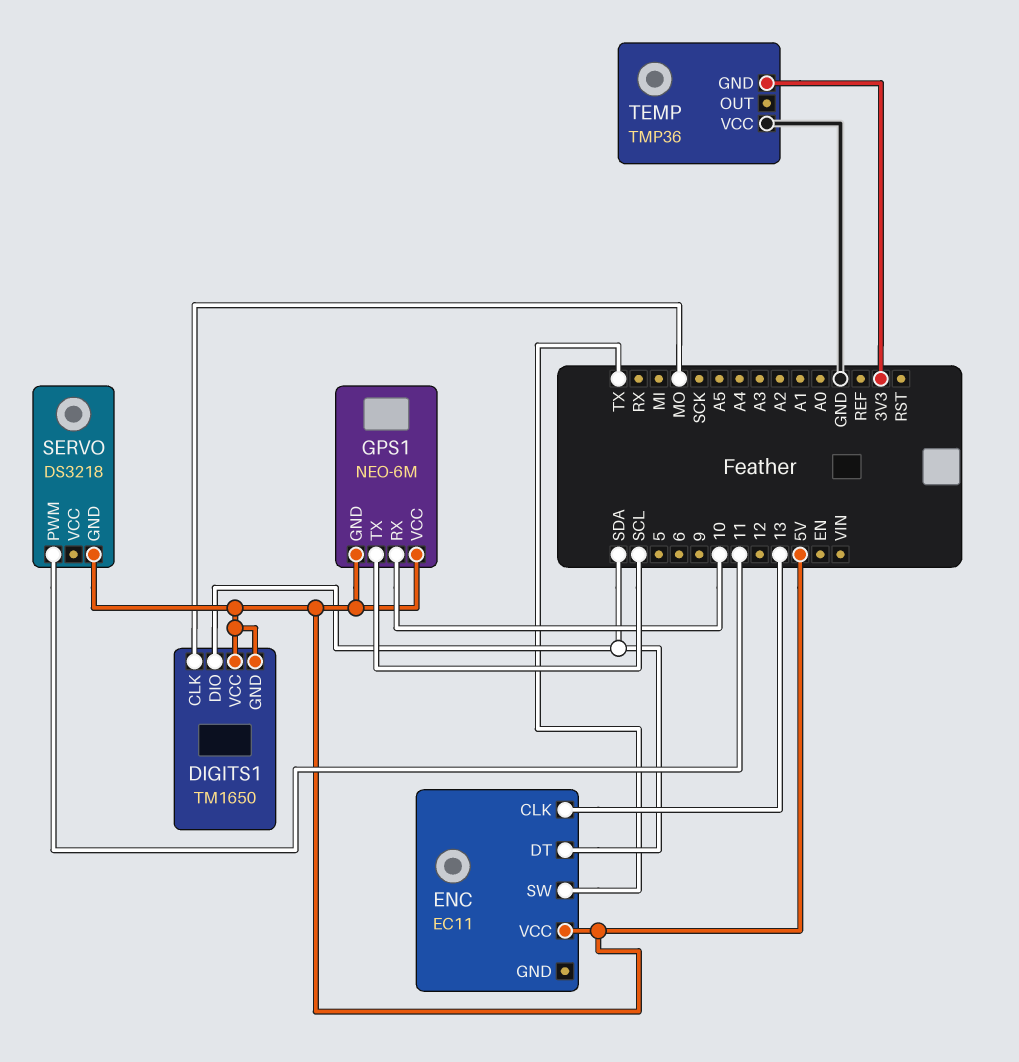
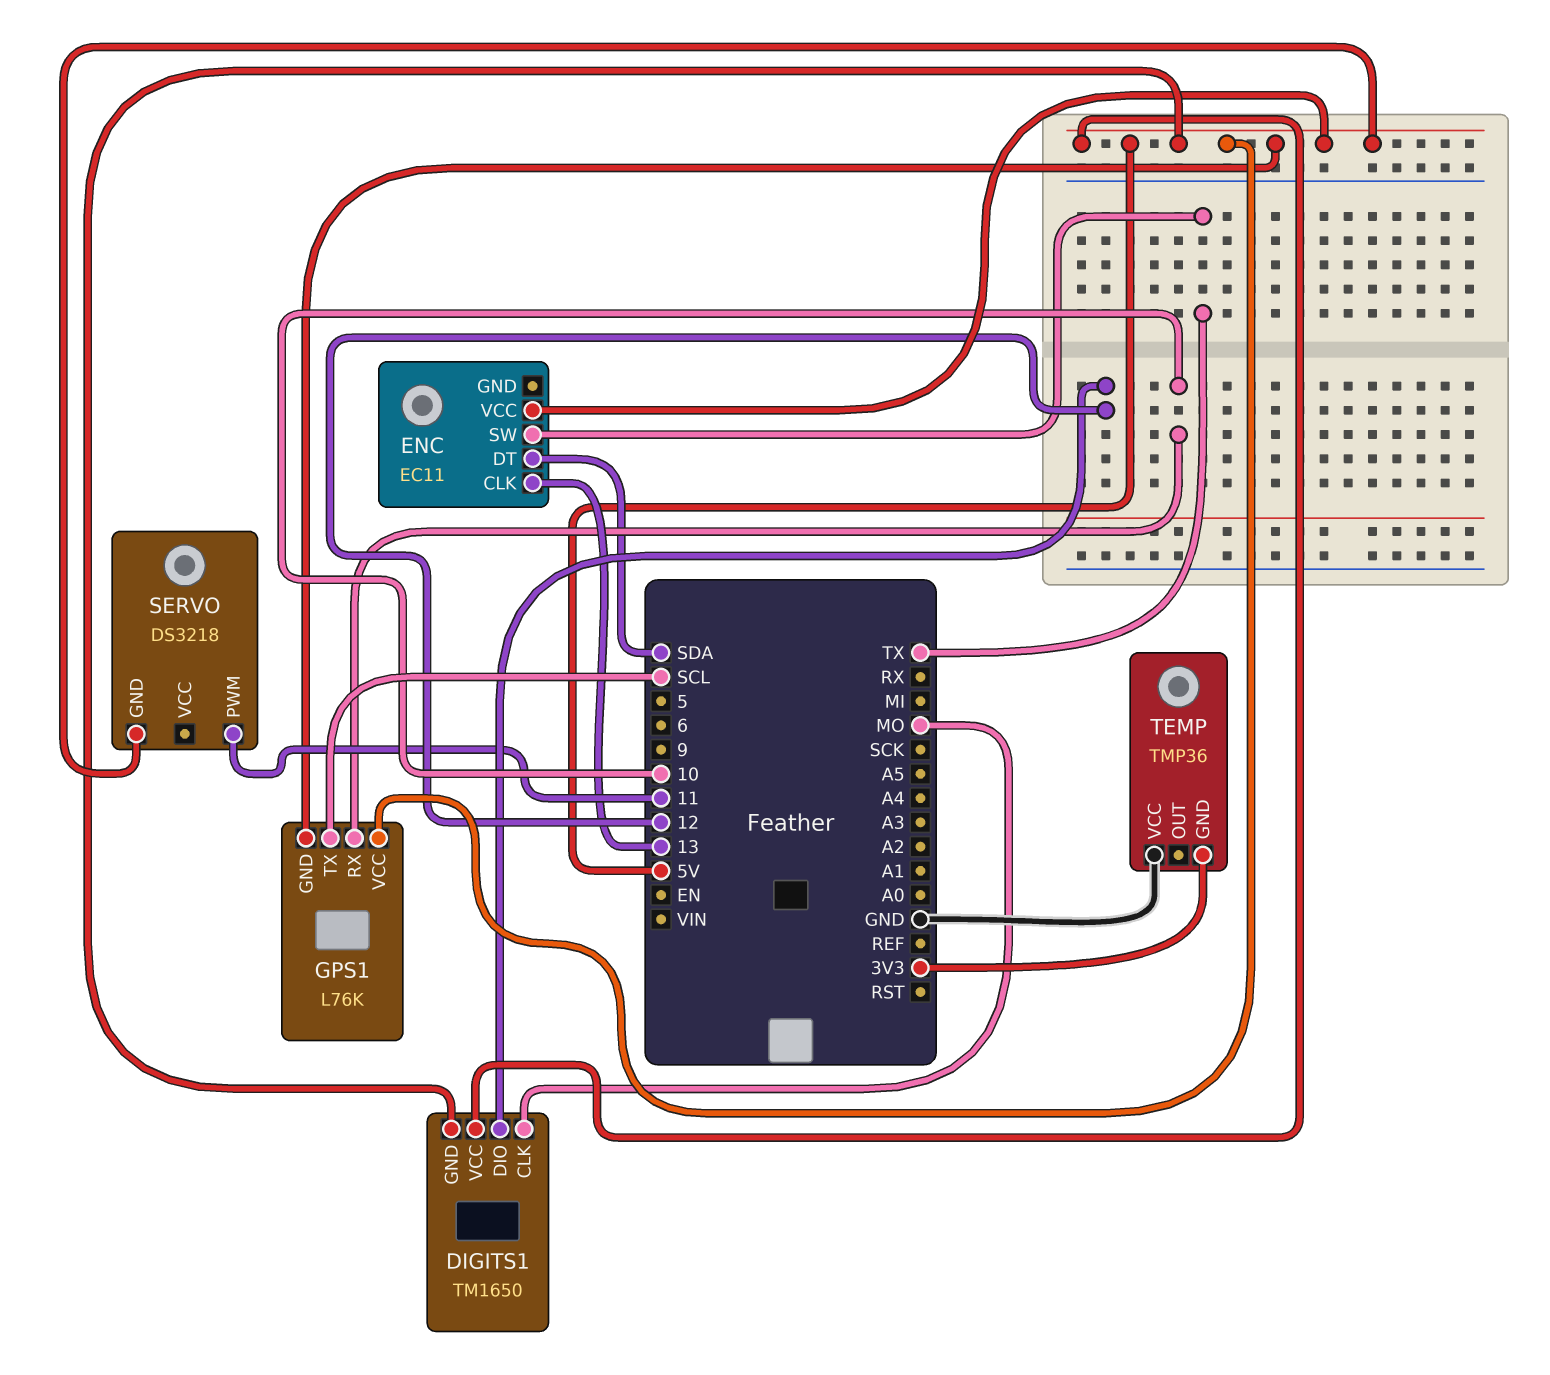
DIGITS1 pin DIO: SDA -> 12
GPS1: NEO-6M -> L76K

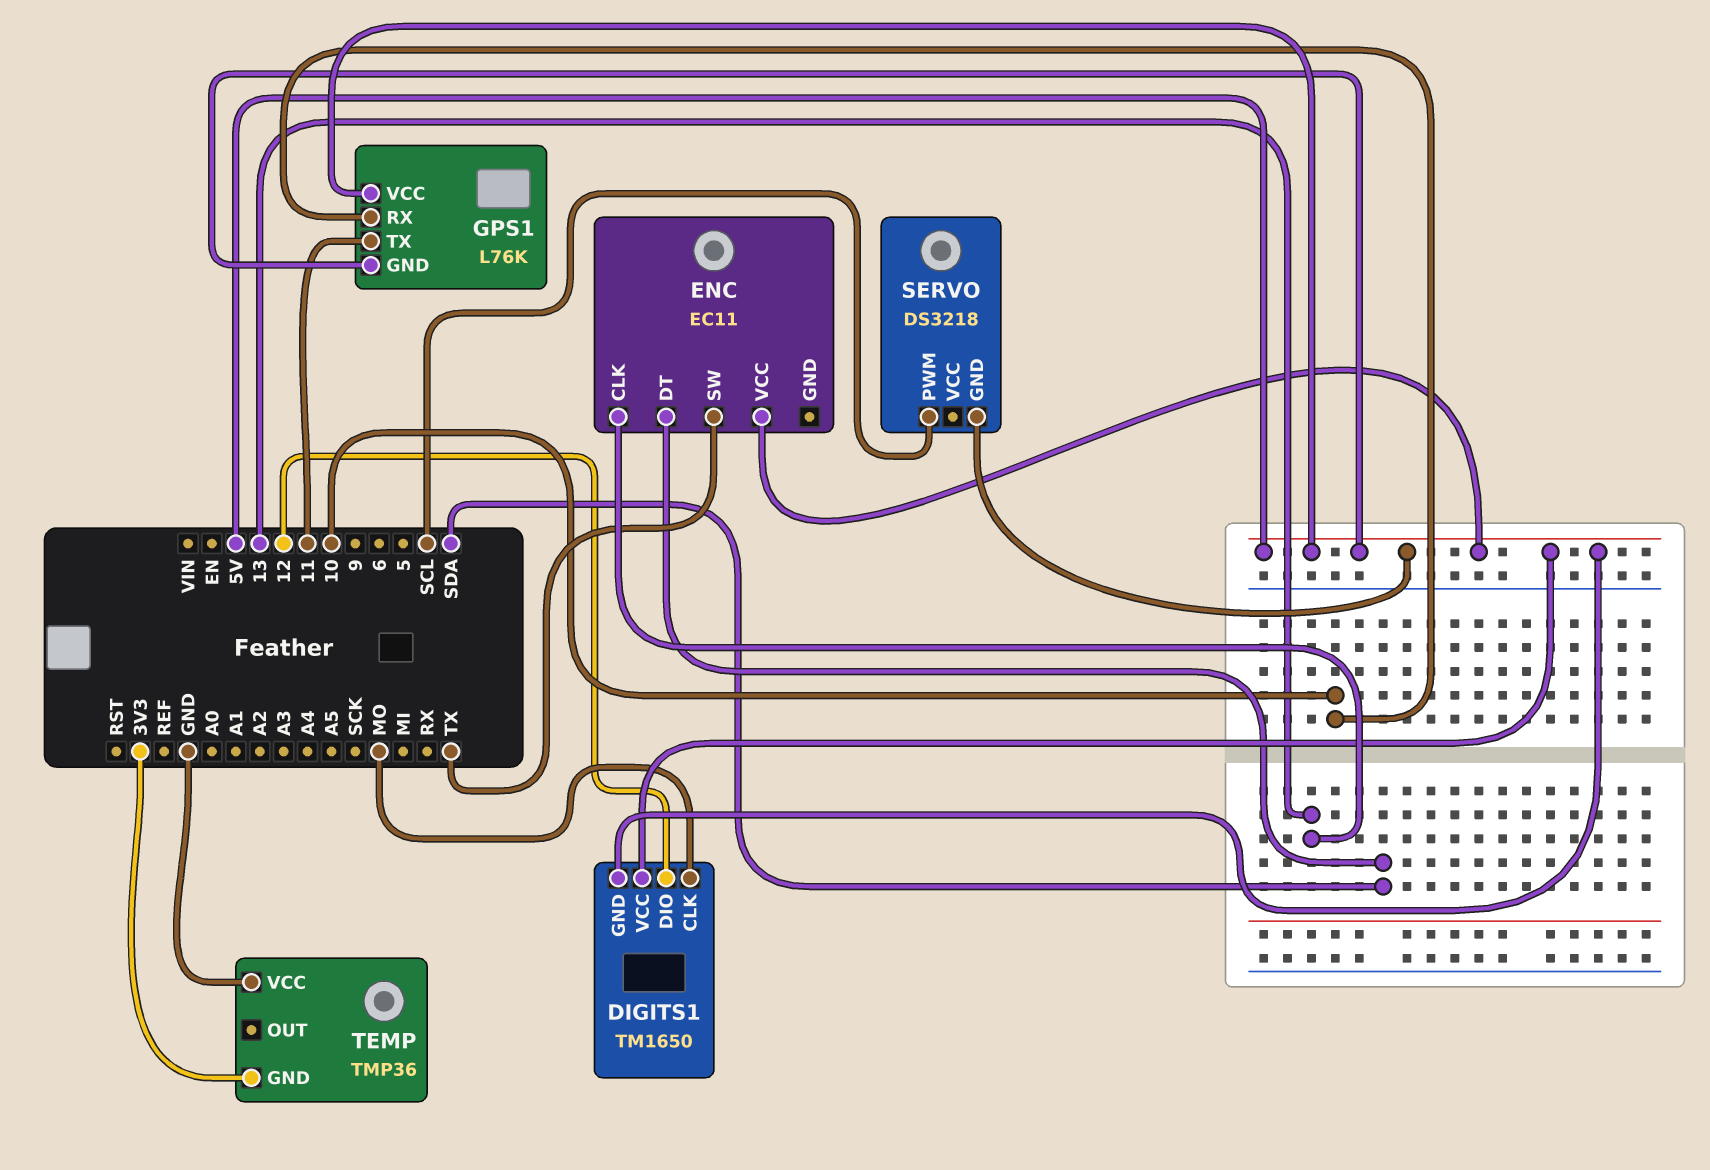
GPS1 pin TX: SCL -> 11
SERVO pin PWM: 11 -> SCL

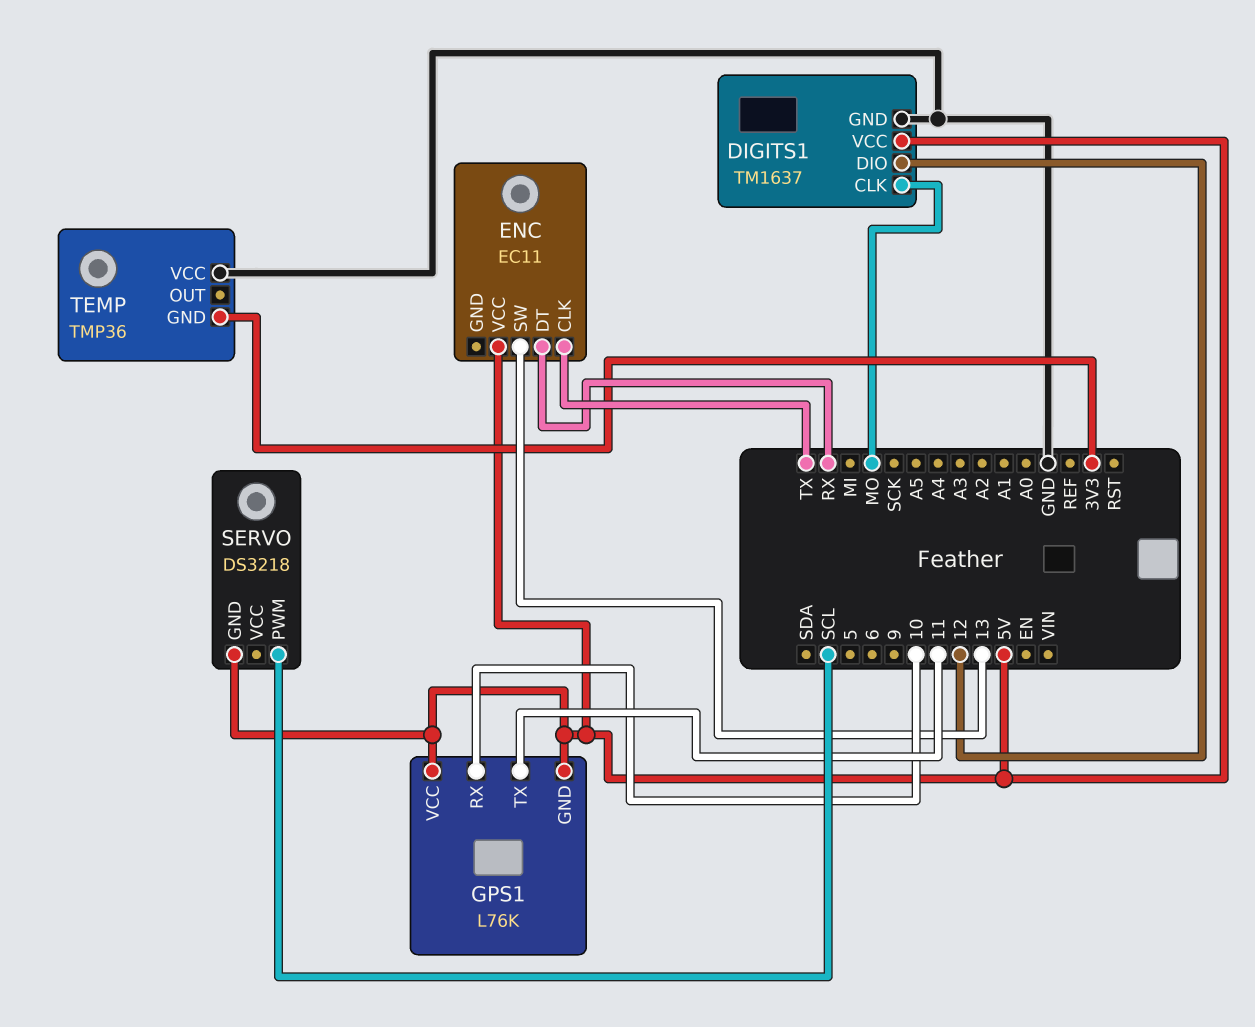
DIGITS1: TM1650 -> TM1637
DIGITS1 pin GND: 5V -> GND
ENC pin CLK: 13 -> TX
ENC pin DT: SDA -> RX
ENC pin SW: TX -> 13

